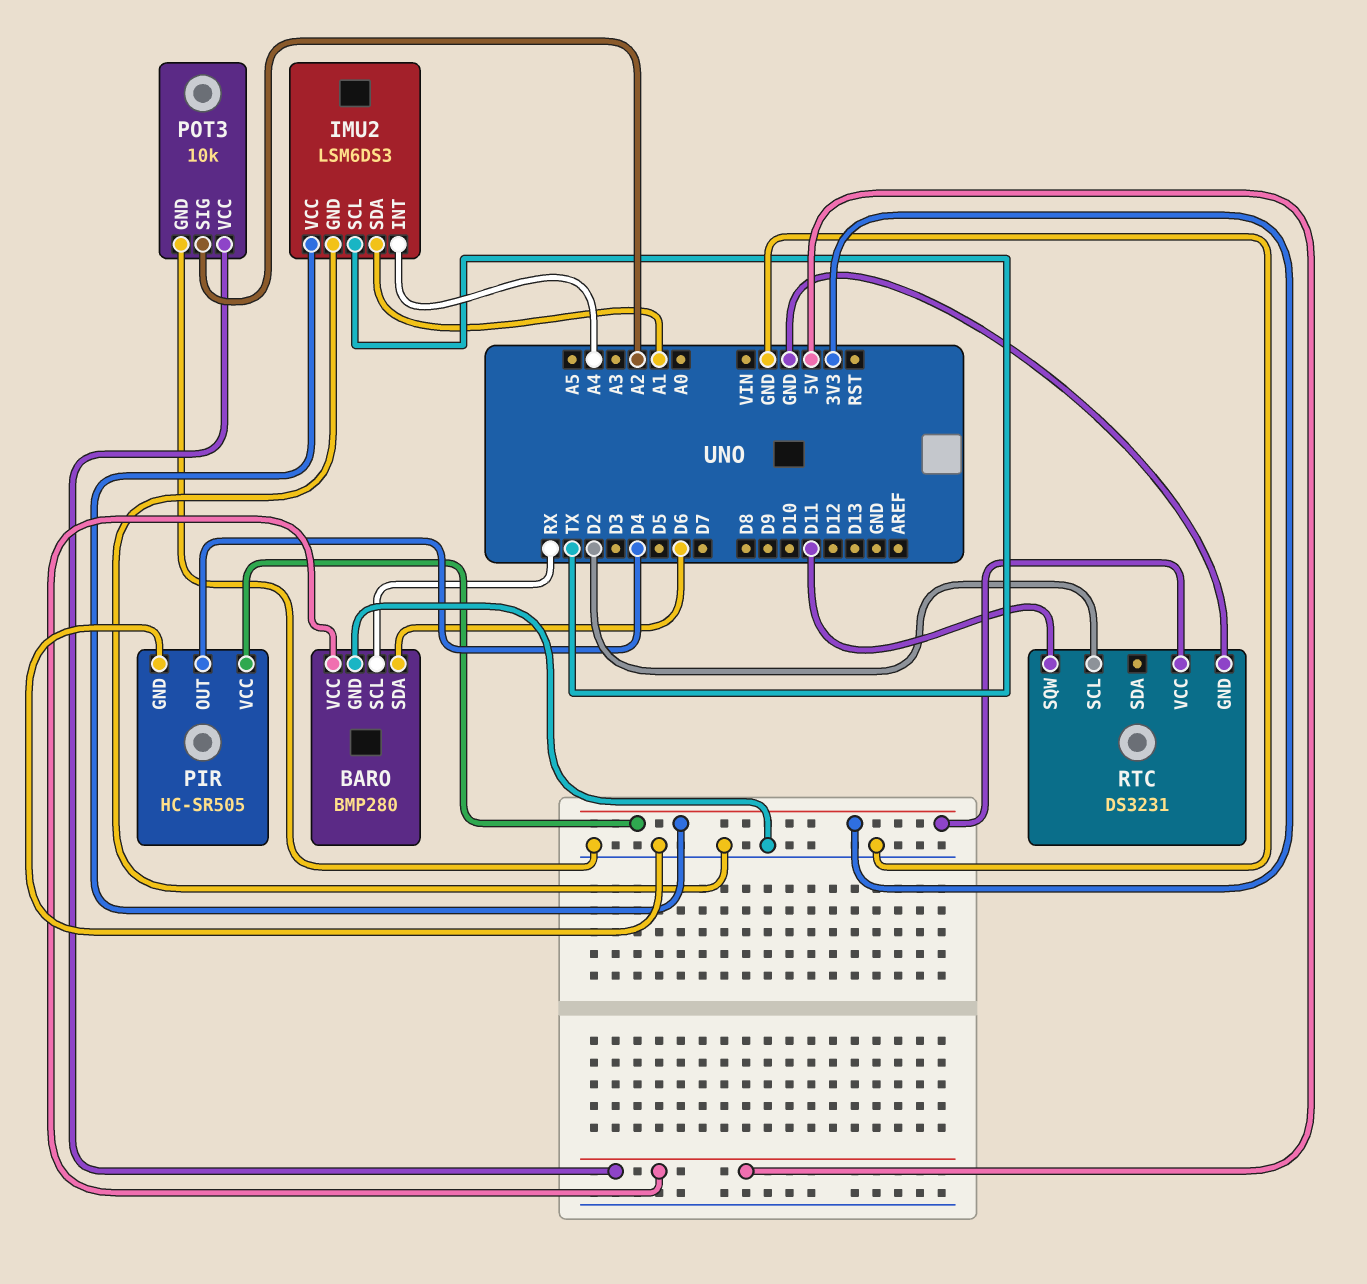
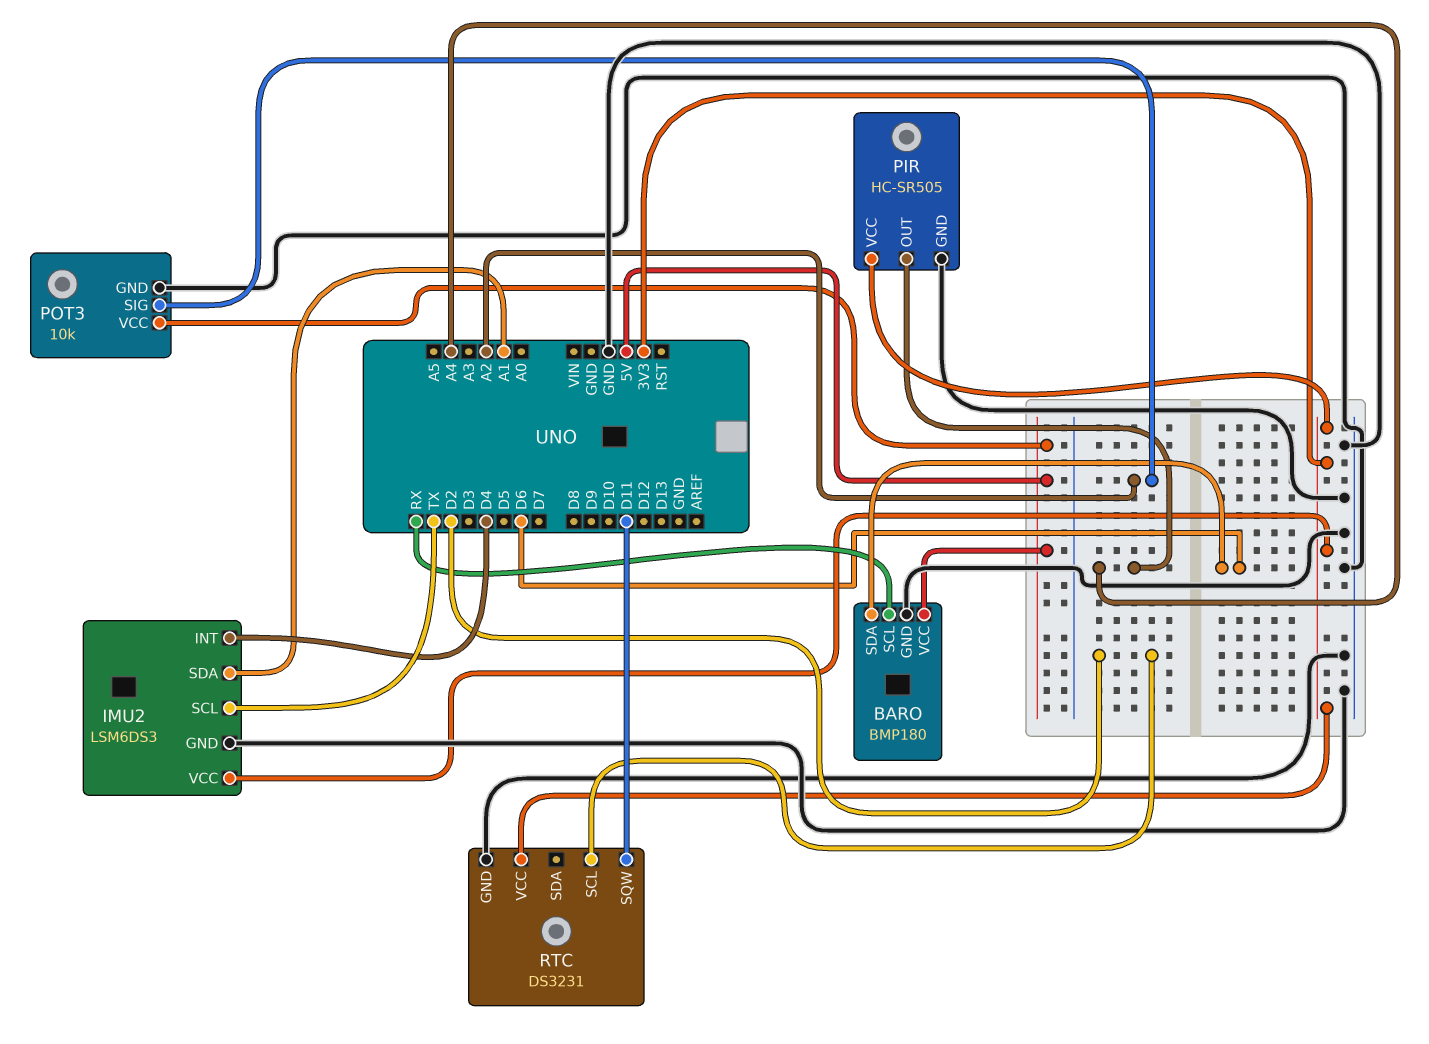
BARO: BMP280 -> BMP180
IMU2 pin INT: A4 -> D4
PIR pin OUT: D4 -> A4

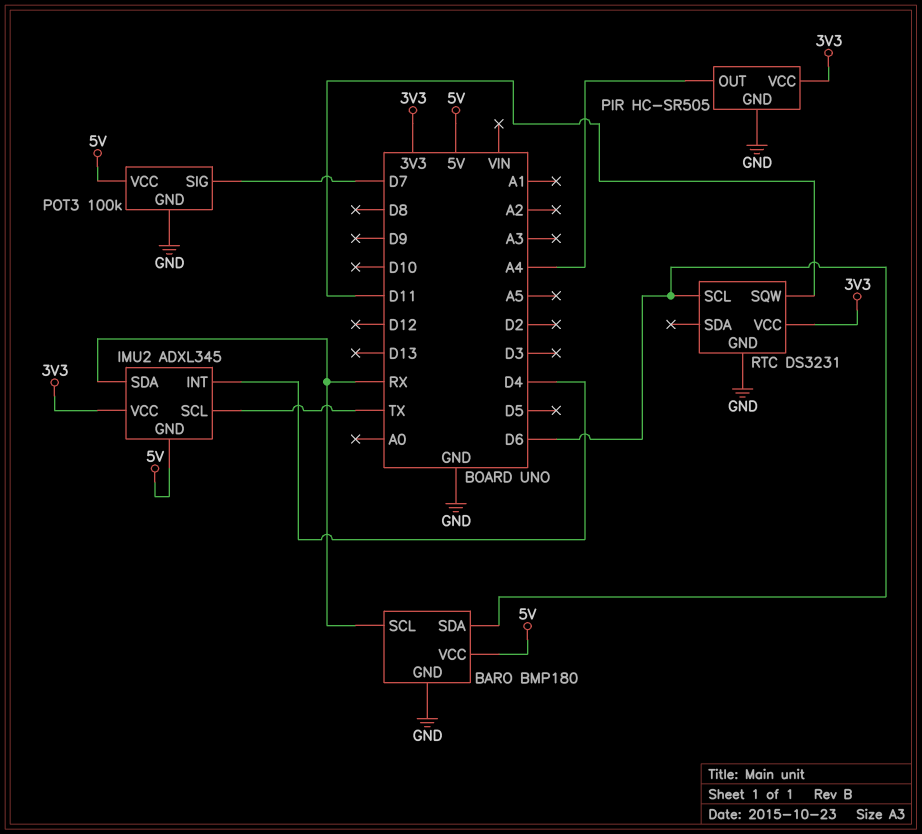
IMU2: LSM6DS3 -> ADXL345
IMU2 pin GND: GND -> 5V
IMU2 pin SDA: A1 -> RX
POT3: 10k -> 100k
POT3 pin SIG: A2 -> D7
RTC pin SCL: D2 -> D6

